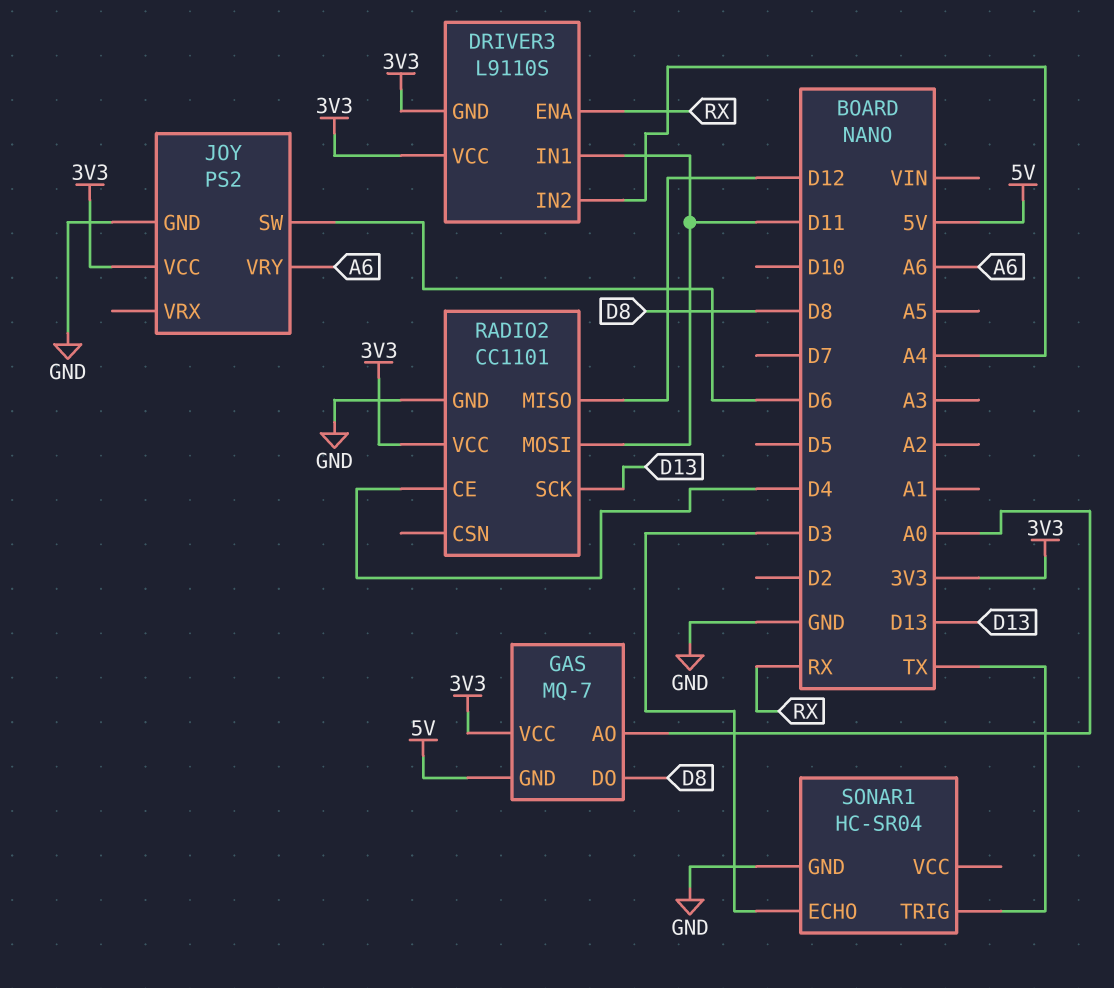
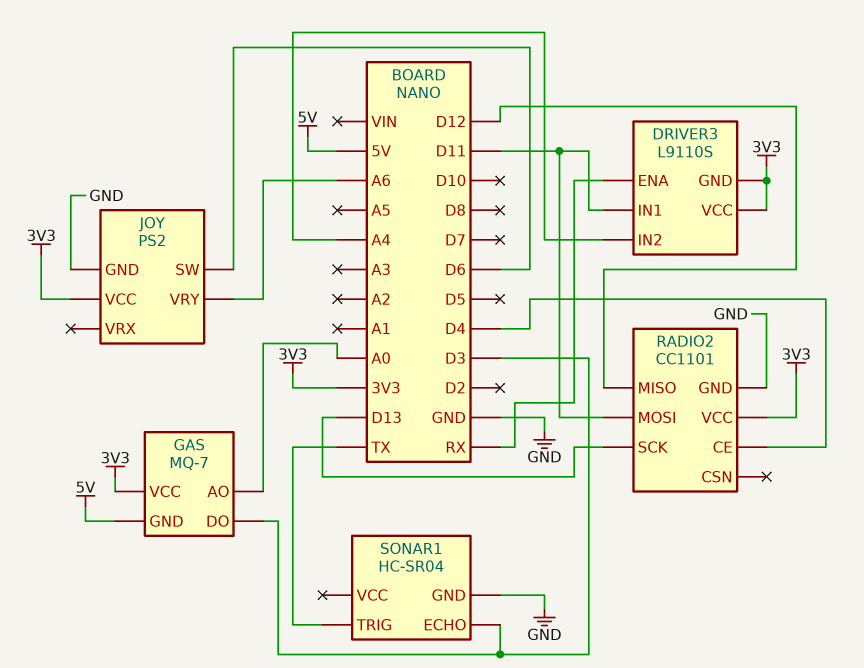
GAS pin DO: D8 -> D3

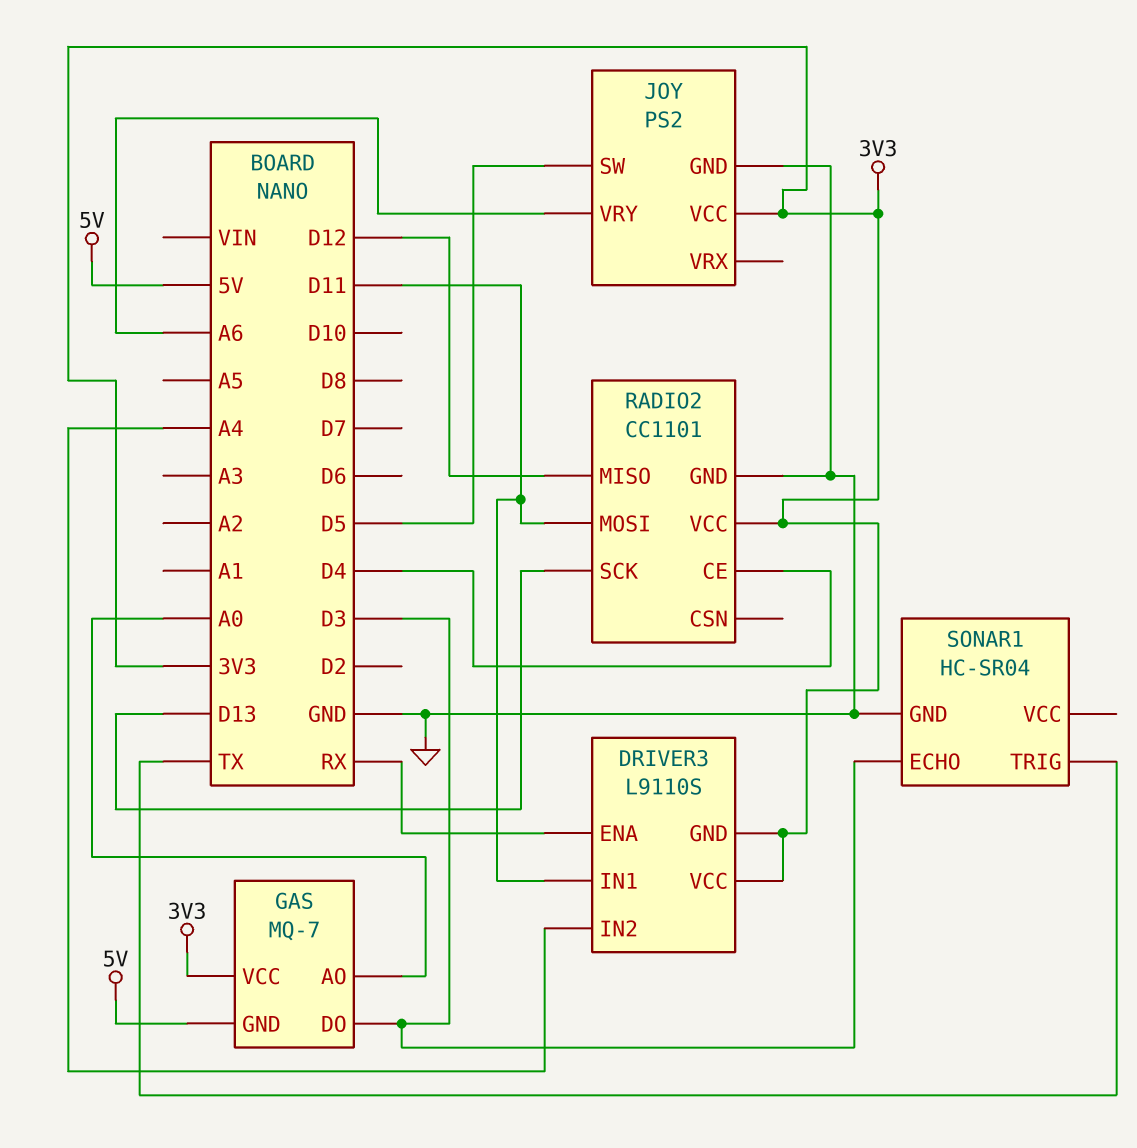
JOY pin SW: D6 -> D5

